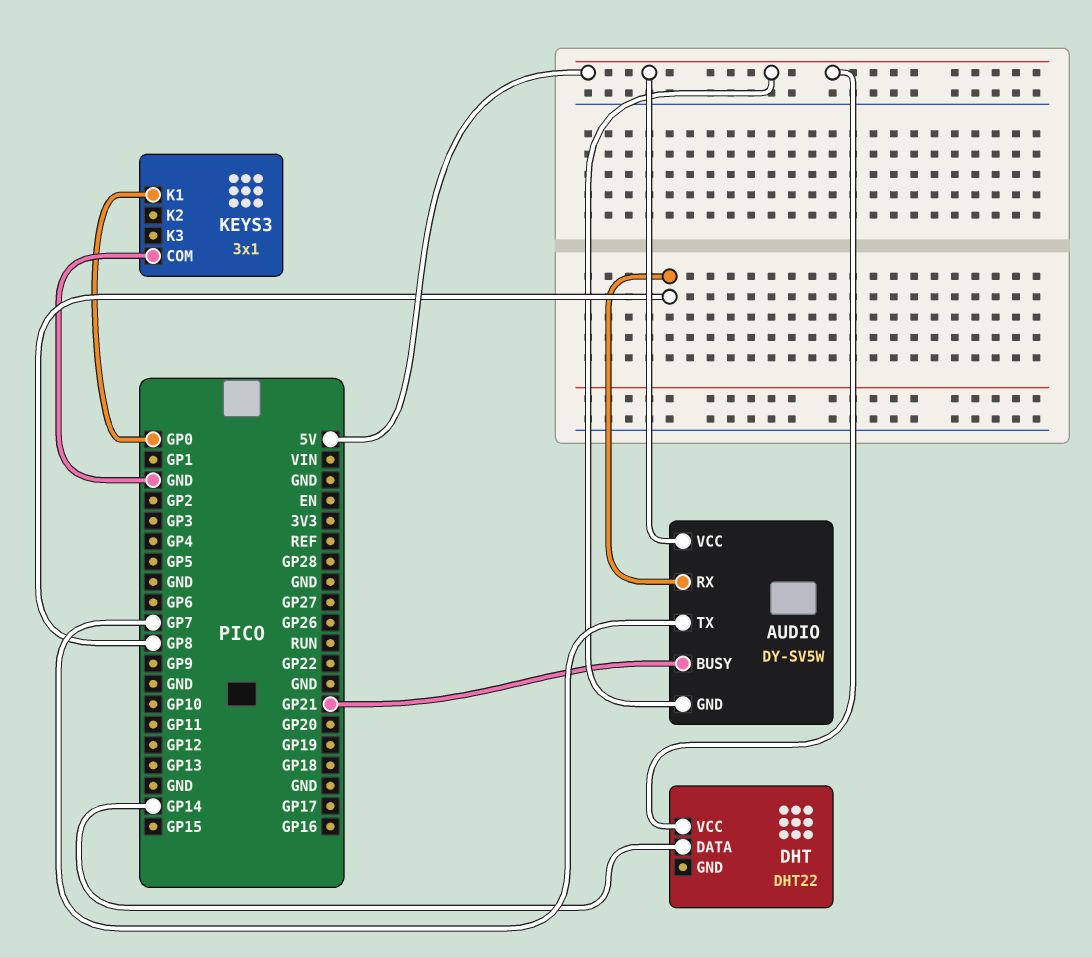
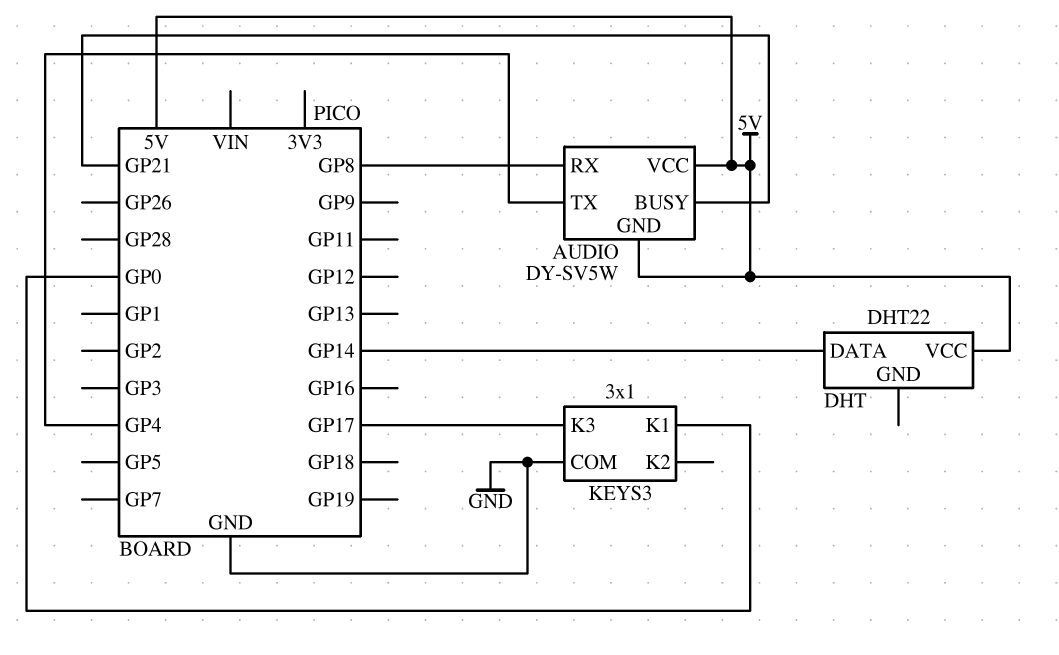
AUDIO pin TX: GP7 -> GP4
KEYS3 pin K3: none -> GP17

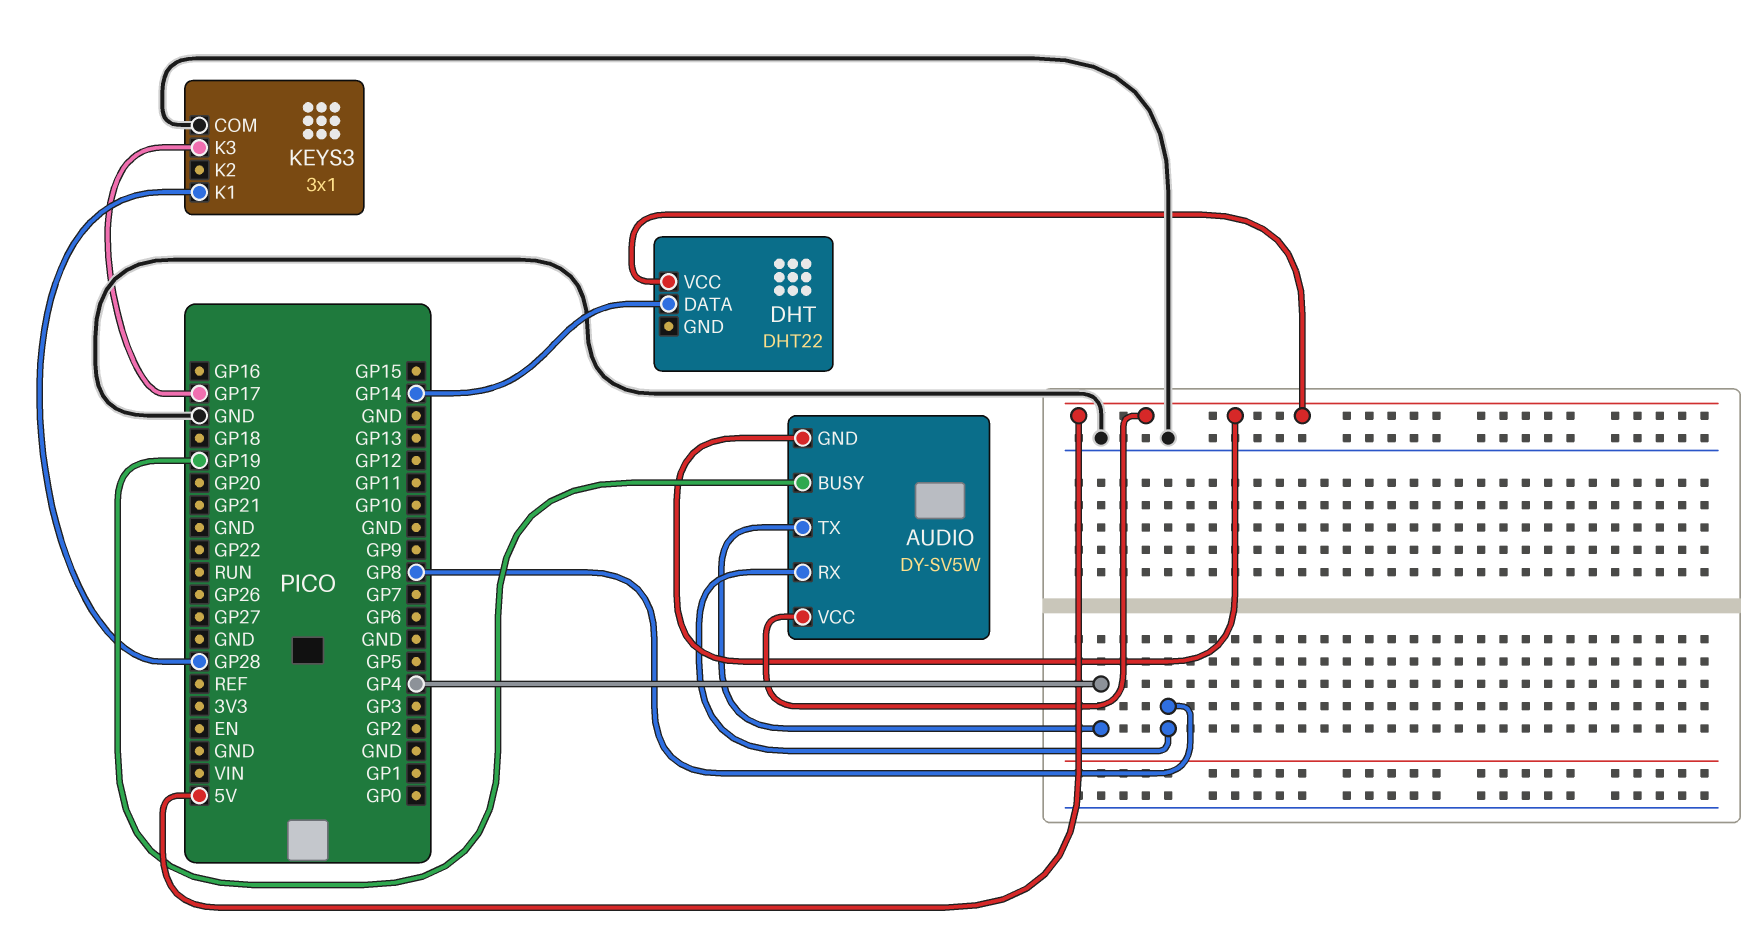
AUDIO pin BUSY: GP21 -> GP19
KEYS3 pin K1: GP0 -> GP28

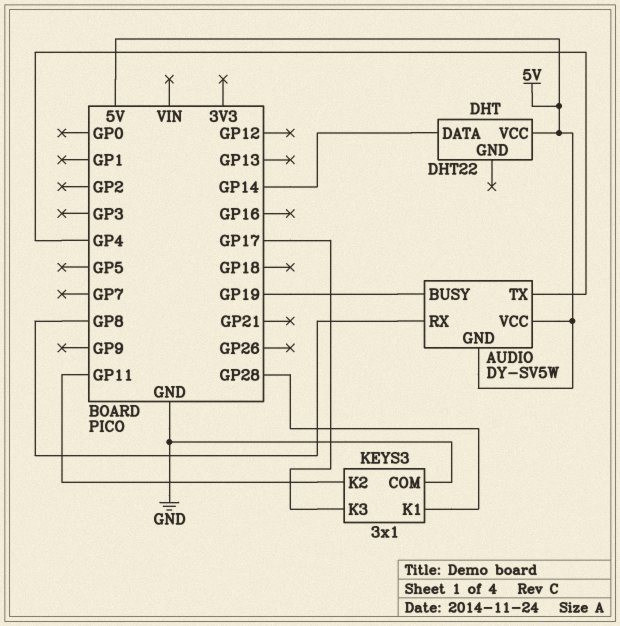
KEYS3 pin K2: none -> GP11

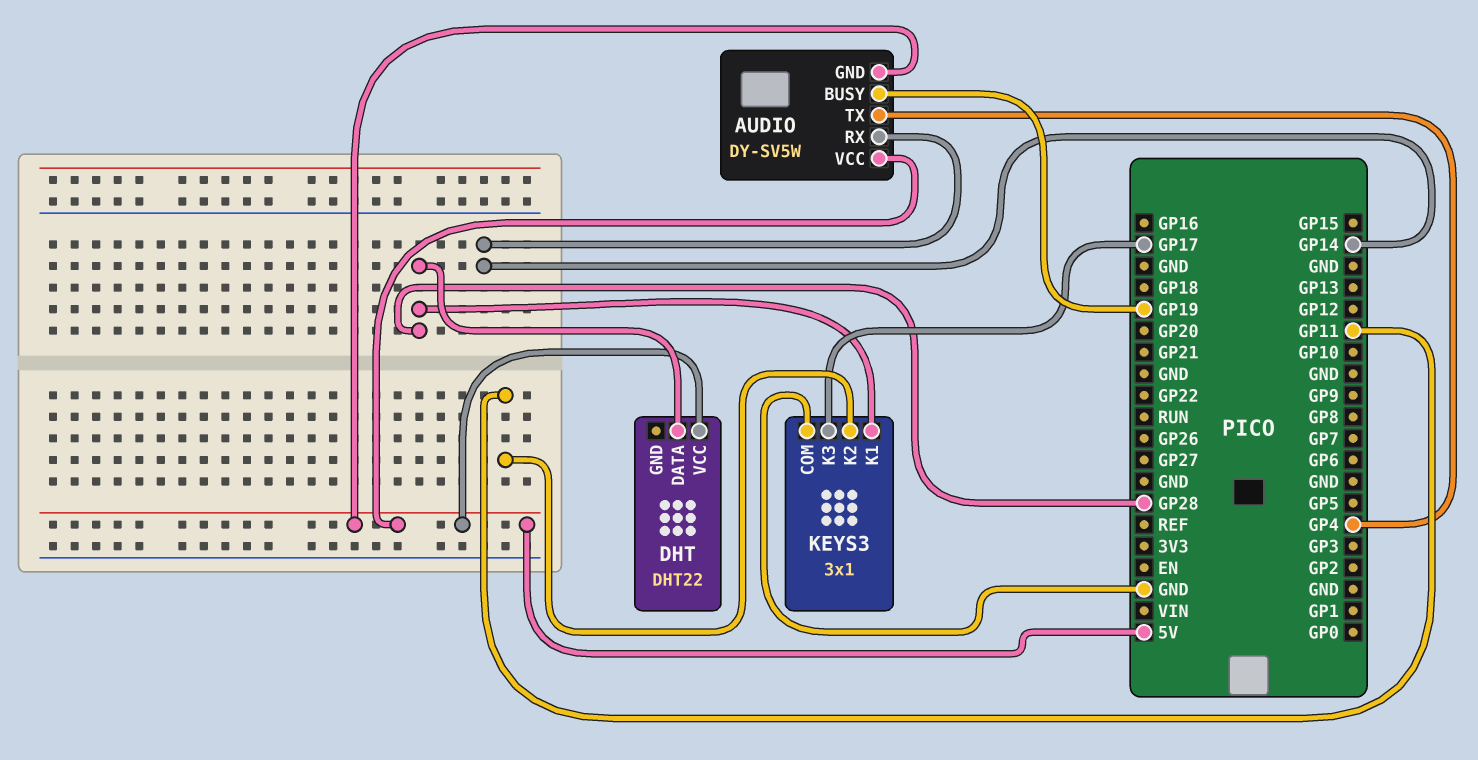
AUDIO pin RX: GP8 -> GP14
DHT pin DATA: GP14 -> GP28

